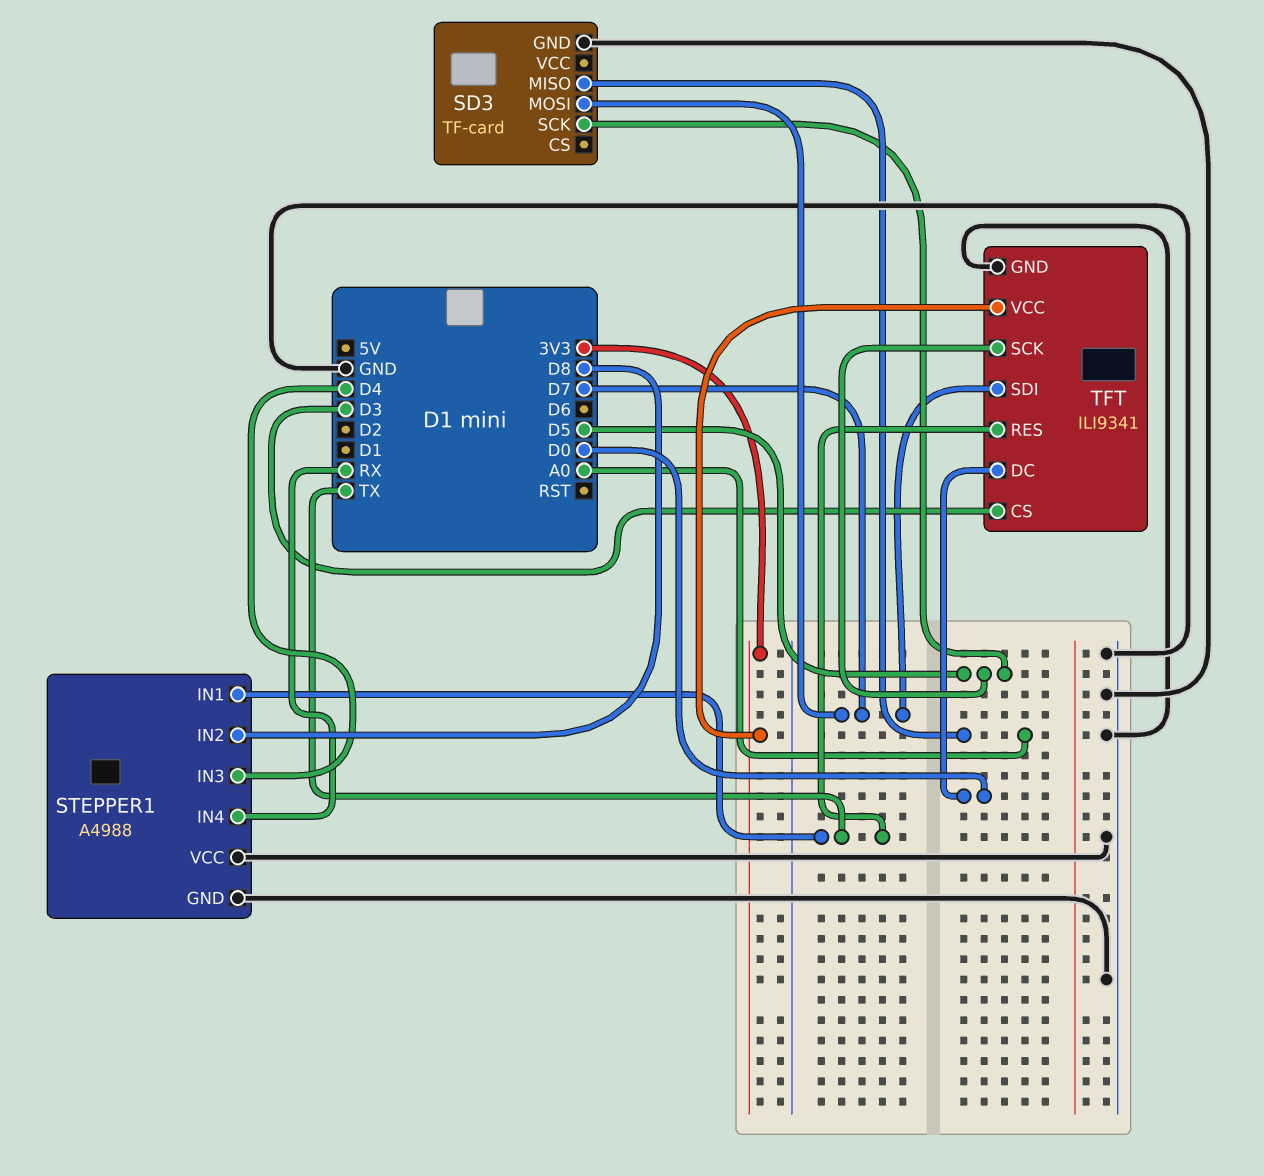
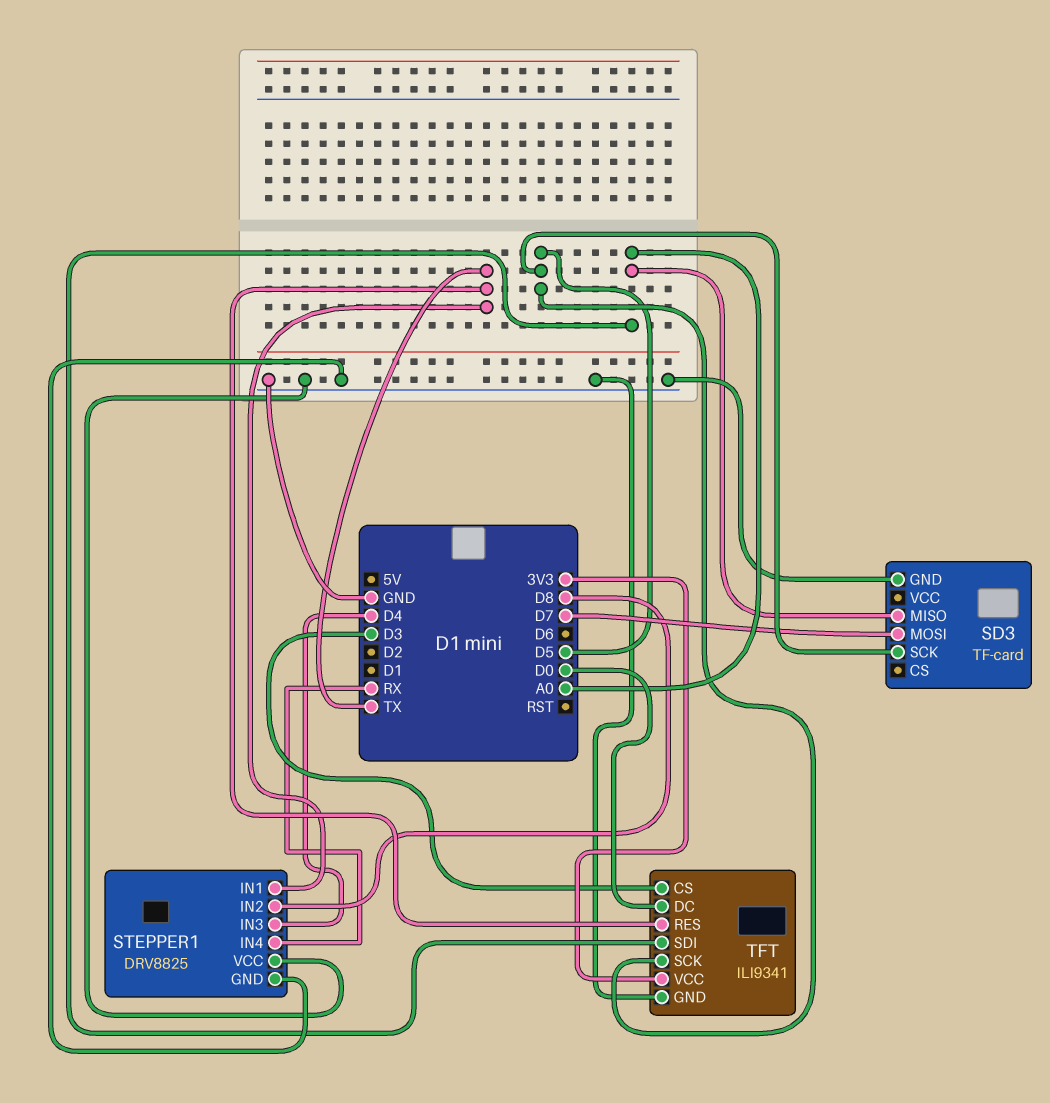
STEPPER1: A4988 -> DRV8825
TFT pin SDI: D7 -> A0

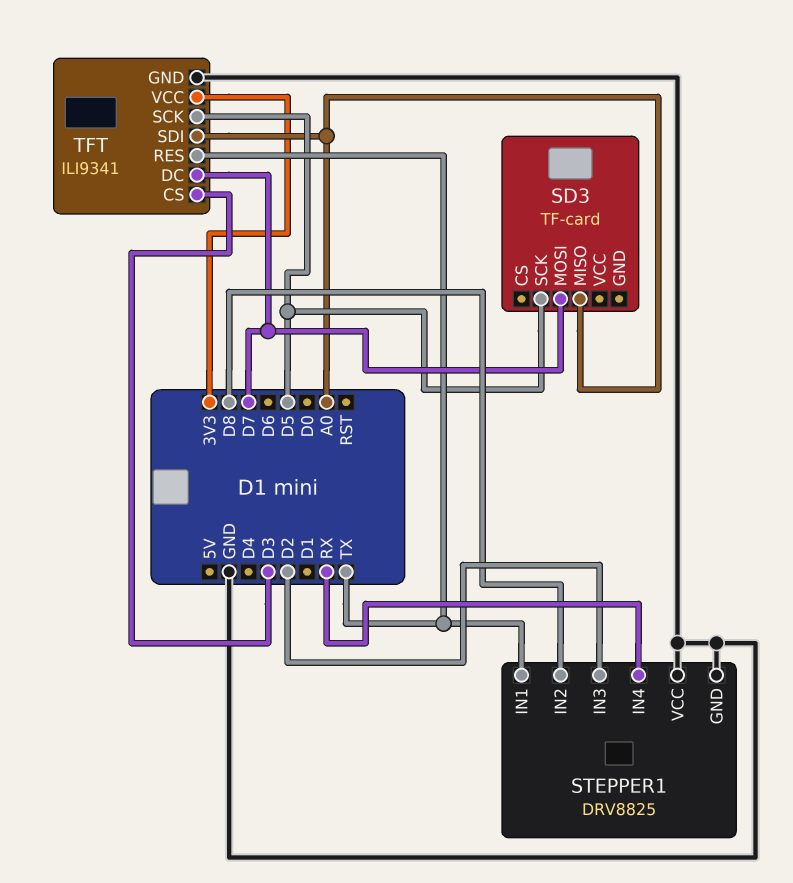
SD3 pin GND: GND -> none
STEPPER1 pin IN3: D4 -> D2
TFT pin DC: D0 -> D7

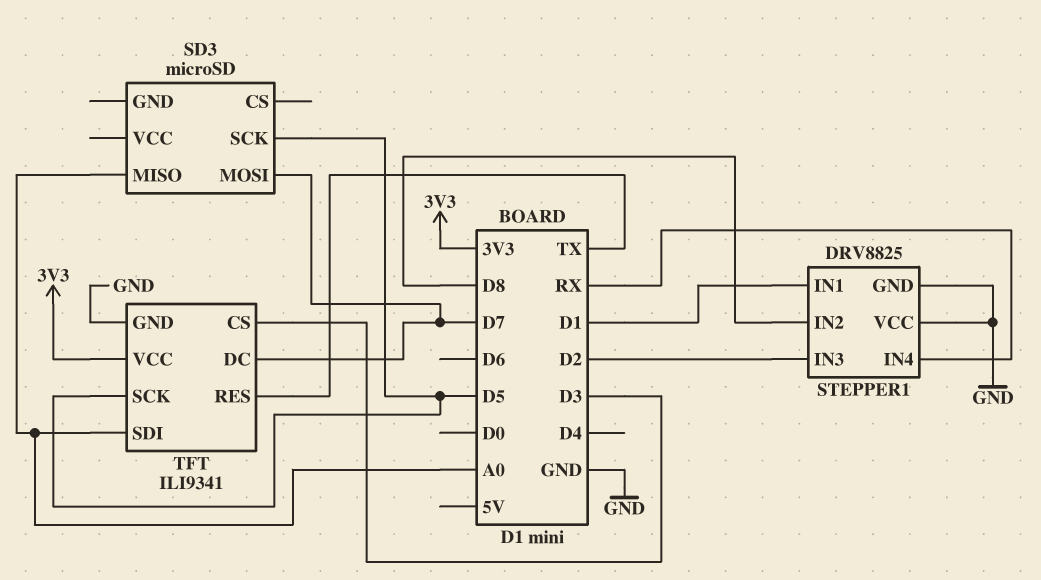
SD3: TF-card -> microSD
STEPPER1 pin IN1: TX -> D1

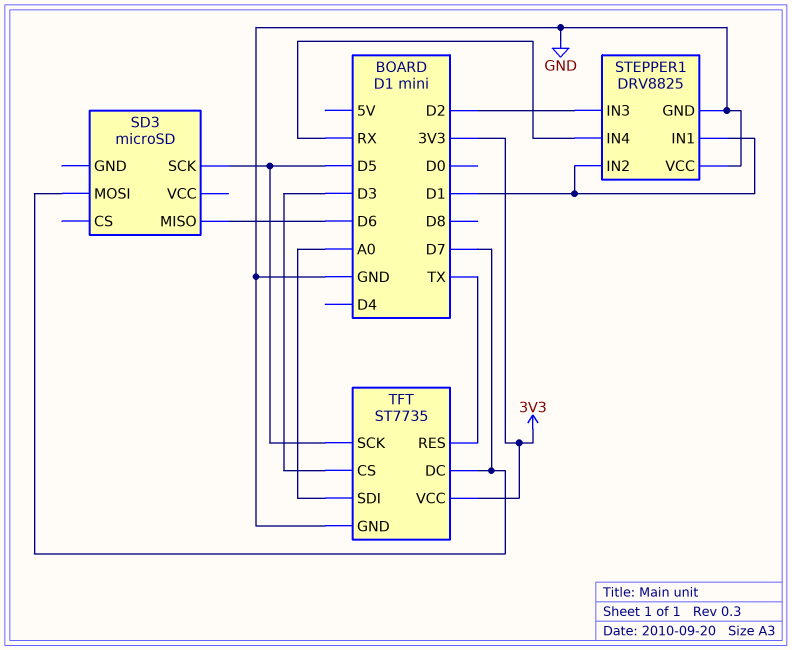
SD3 pin MISO: A0 -> D6
STEPPER1 pin IN2: D8 -> D1
TFT: ILI9341 -> ST7735

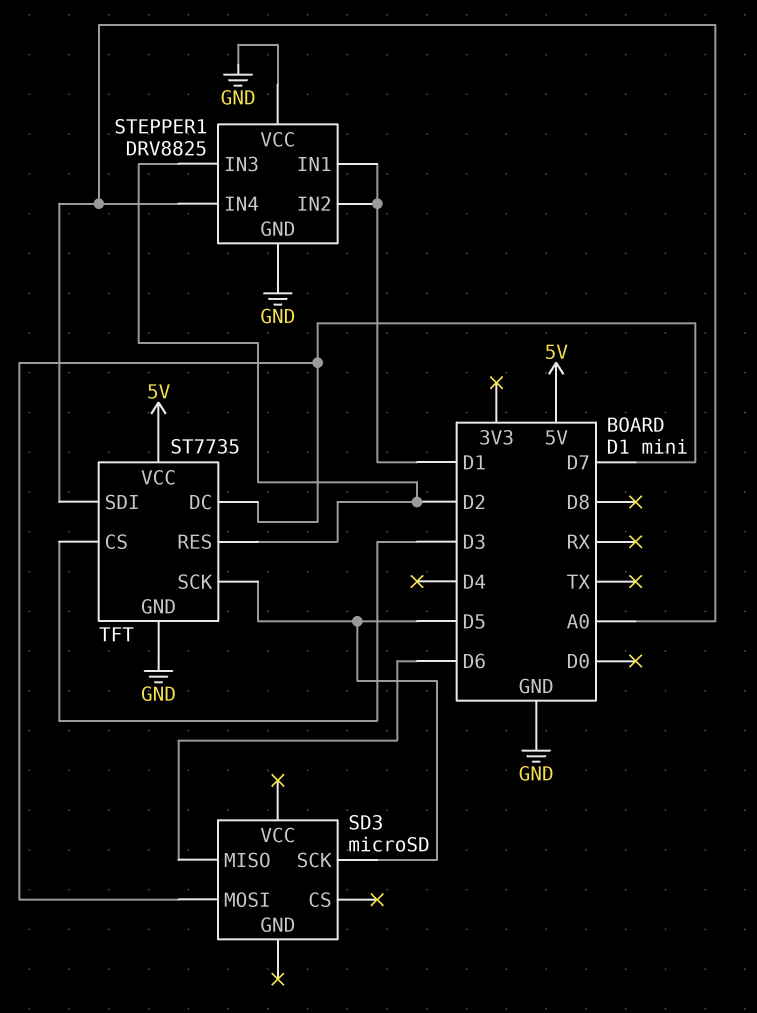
STEPPER1 pin IN4: RX -> A0
TFT pin RES: TX -> D2
TFT pin VCC: 3V3 -> 5V

